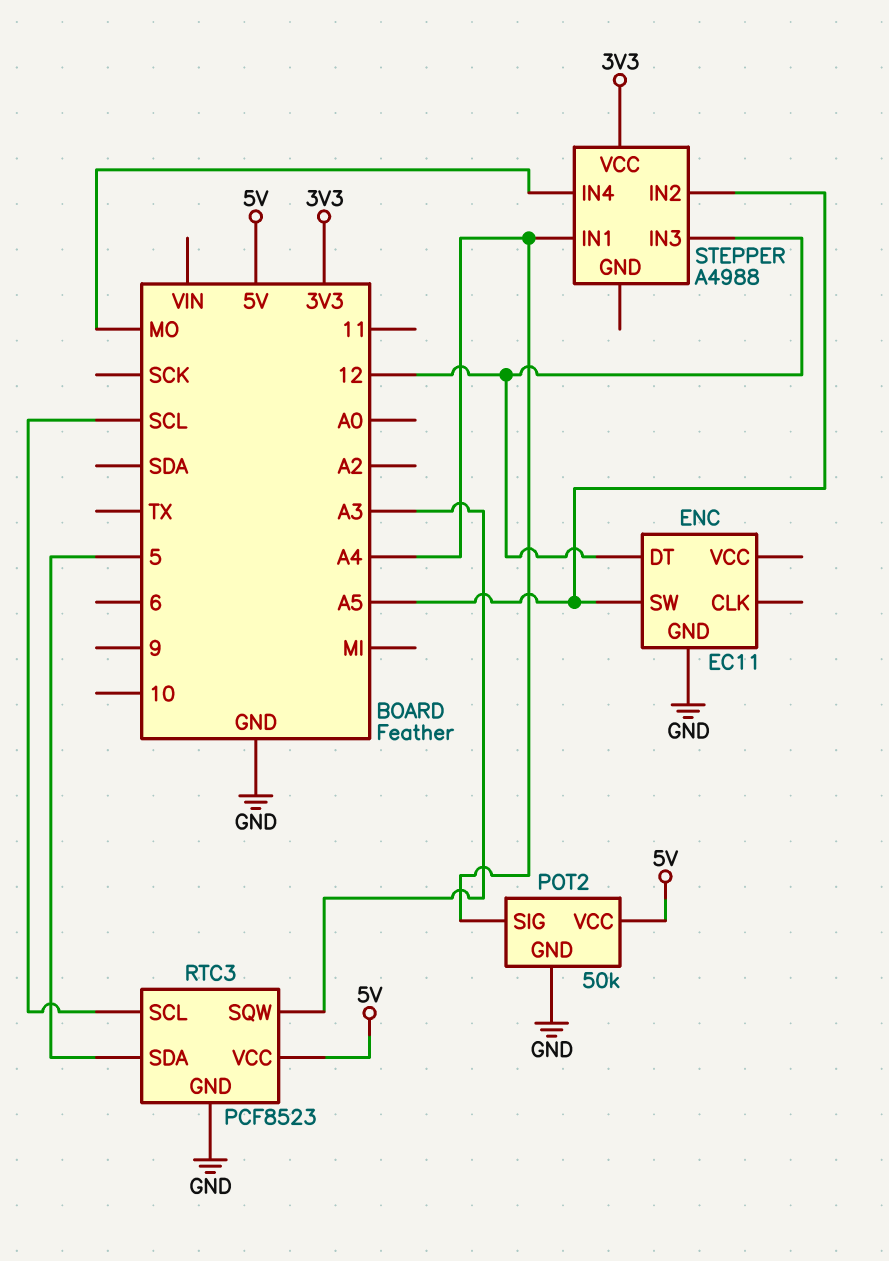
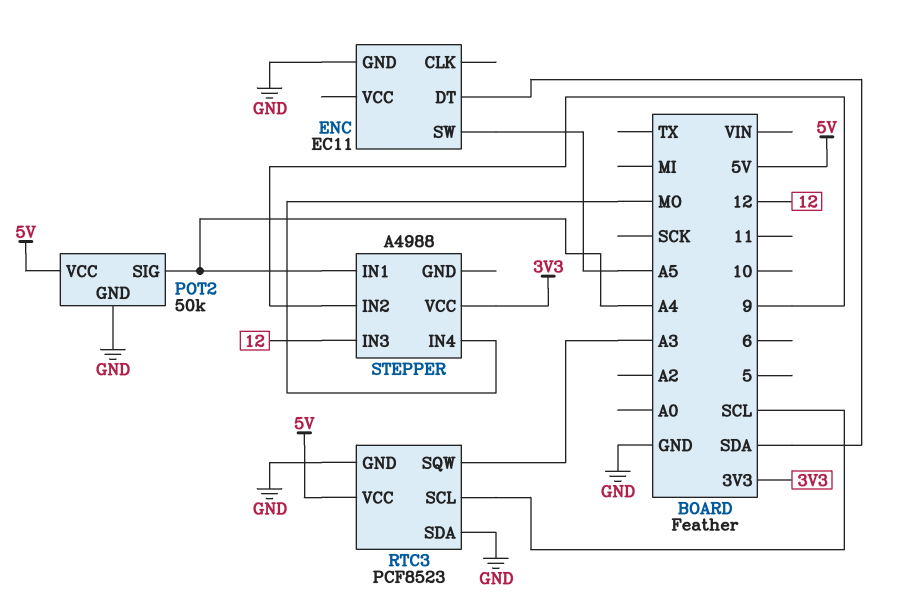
ENC pin DT: 12 -> SDA
RTC3 pin SDA: 5 -> GND
STEPPER pin IN2: A5 -> 9

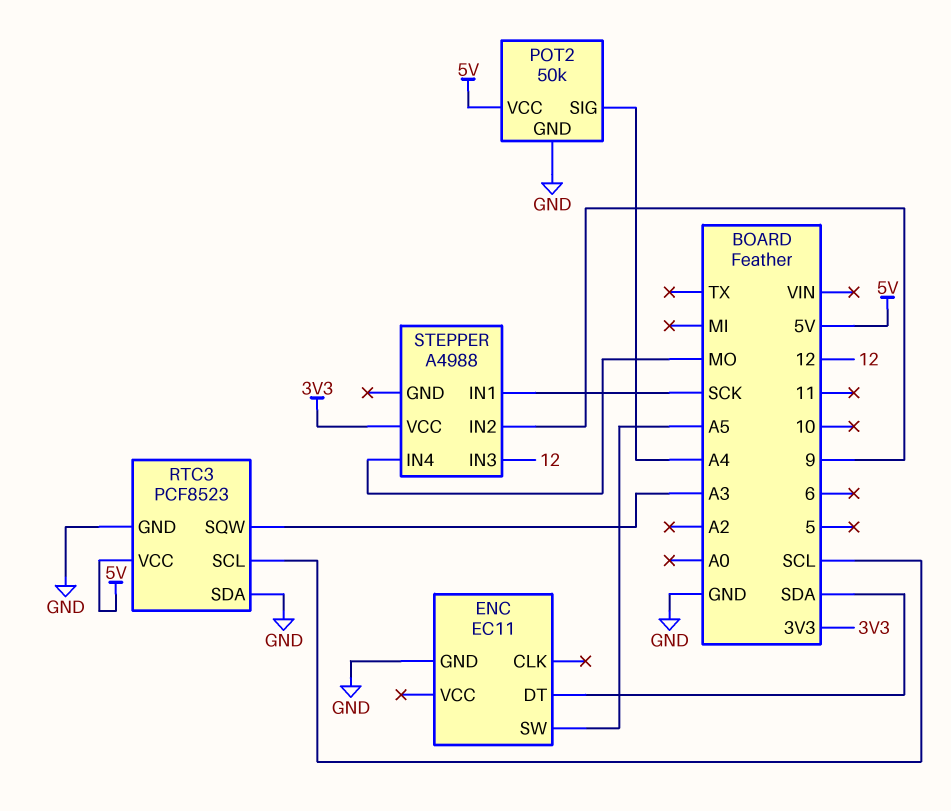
STEPPER pin IN1: A4 -> SCK

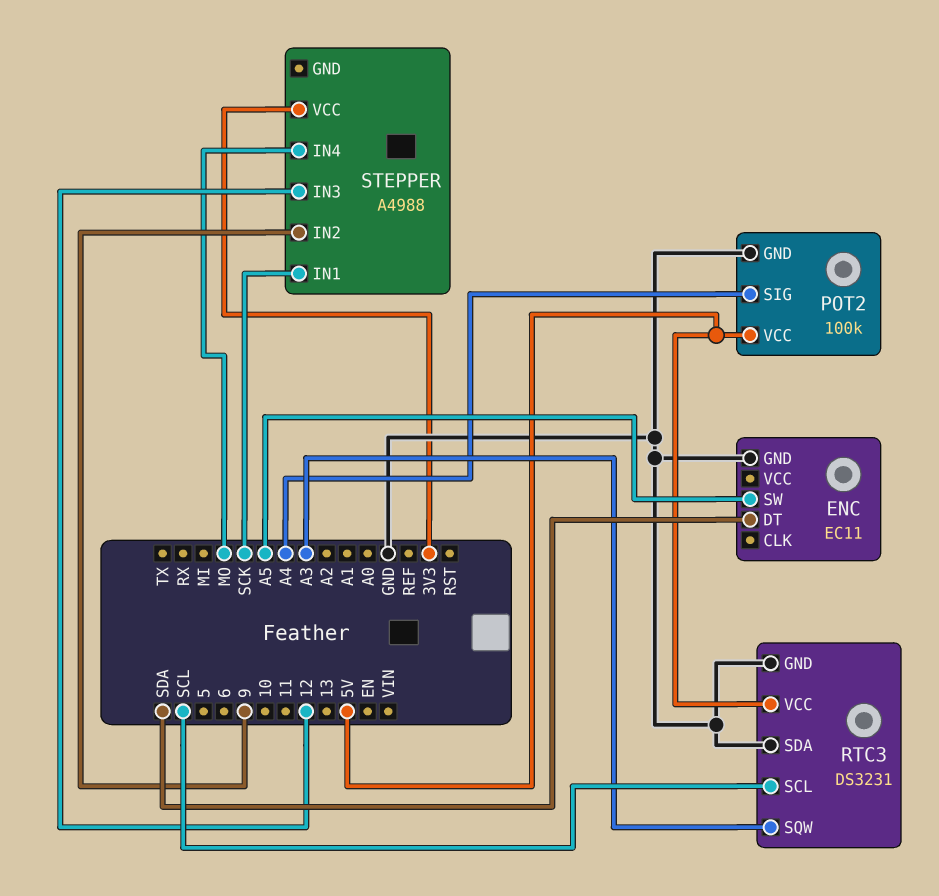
POT2: 50k -> 100k
RTC3: PCF8523 -> DS3231

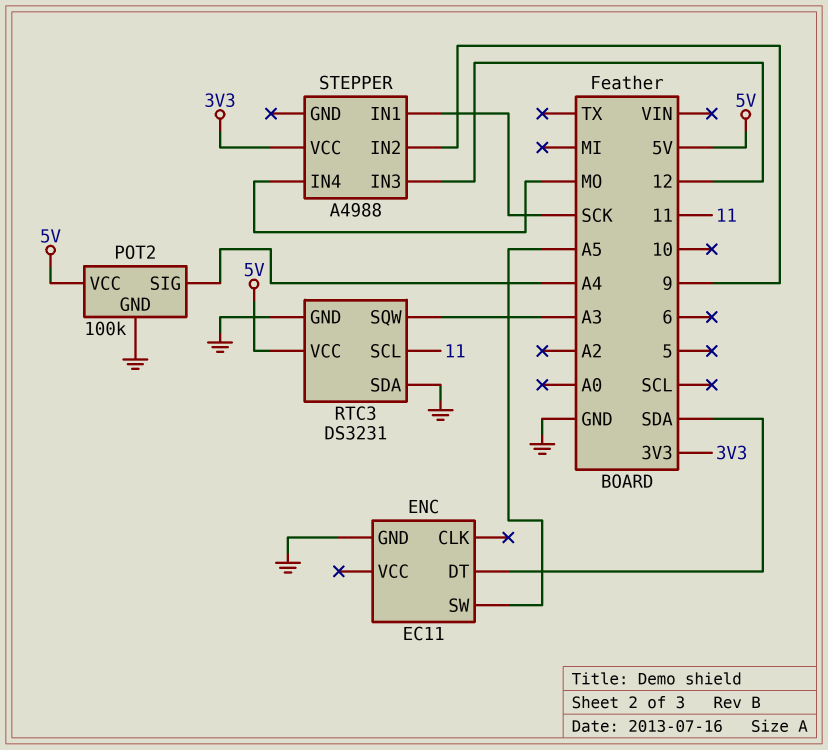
RTC3 pin SCL: SCL -> 11

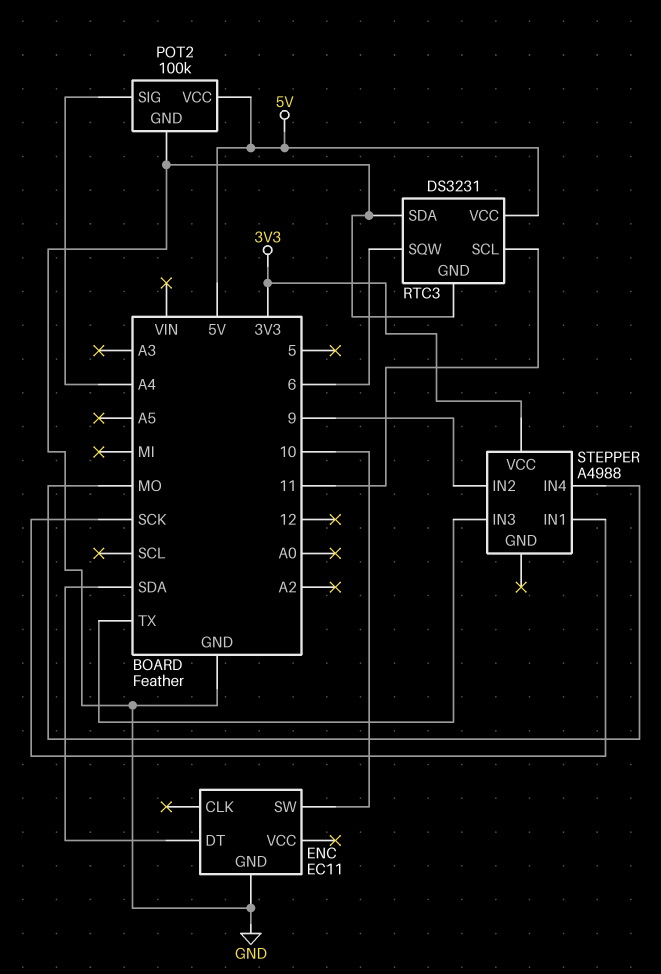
ENC pin SW: A5 -> 10
RTC3 pin SQW: A3 -> 6
STEPPER pin IN3: 12 -> TX

